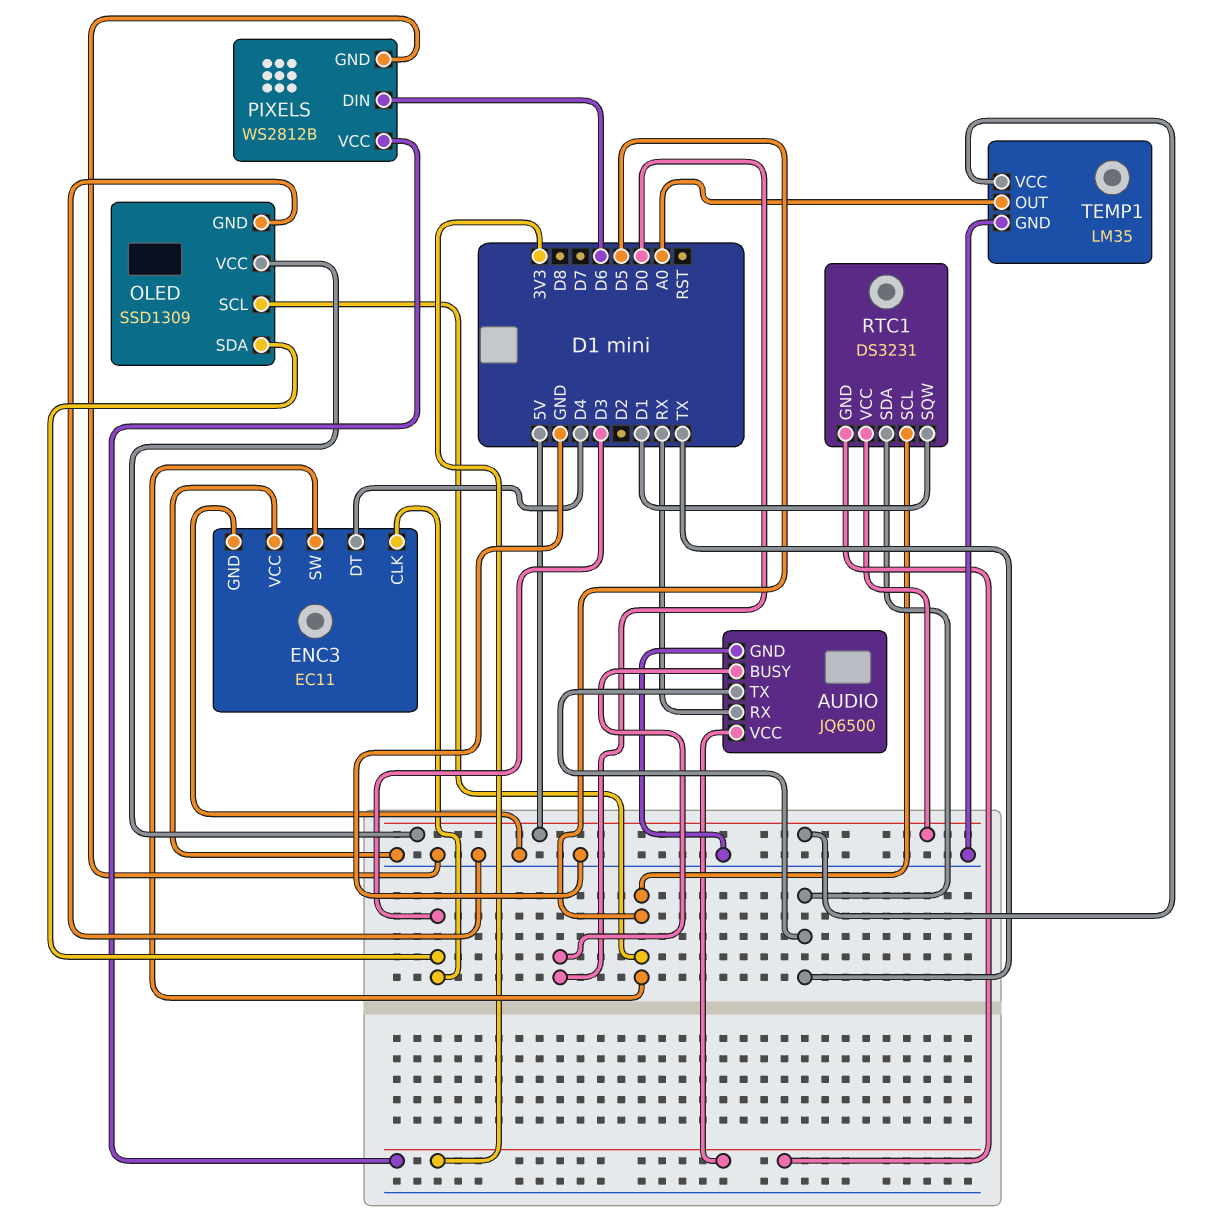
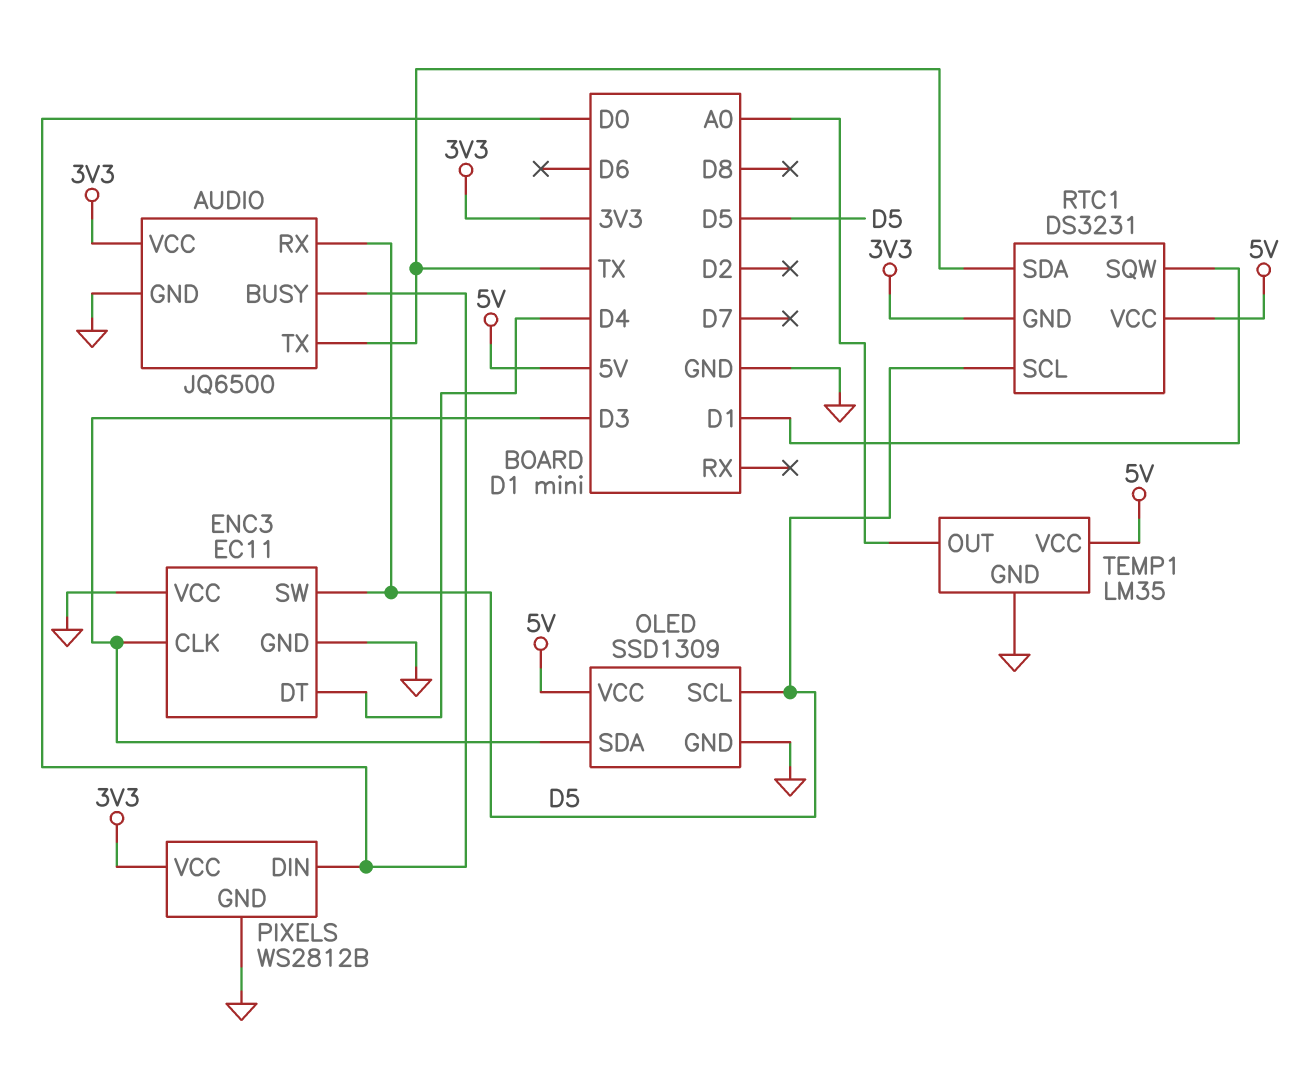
AUDIO pin RX: RX -> D5
PIXELS pin DIN: D6 -> D0

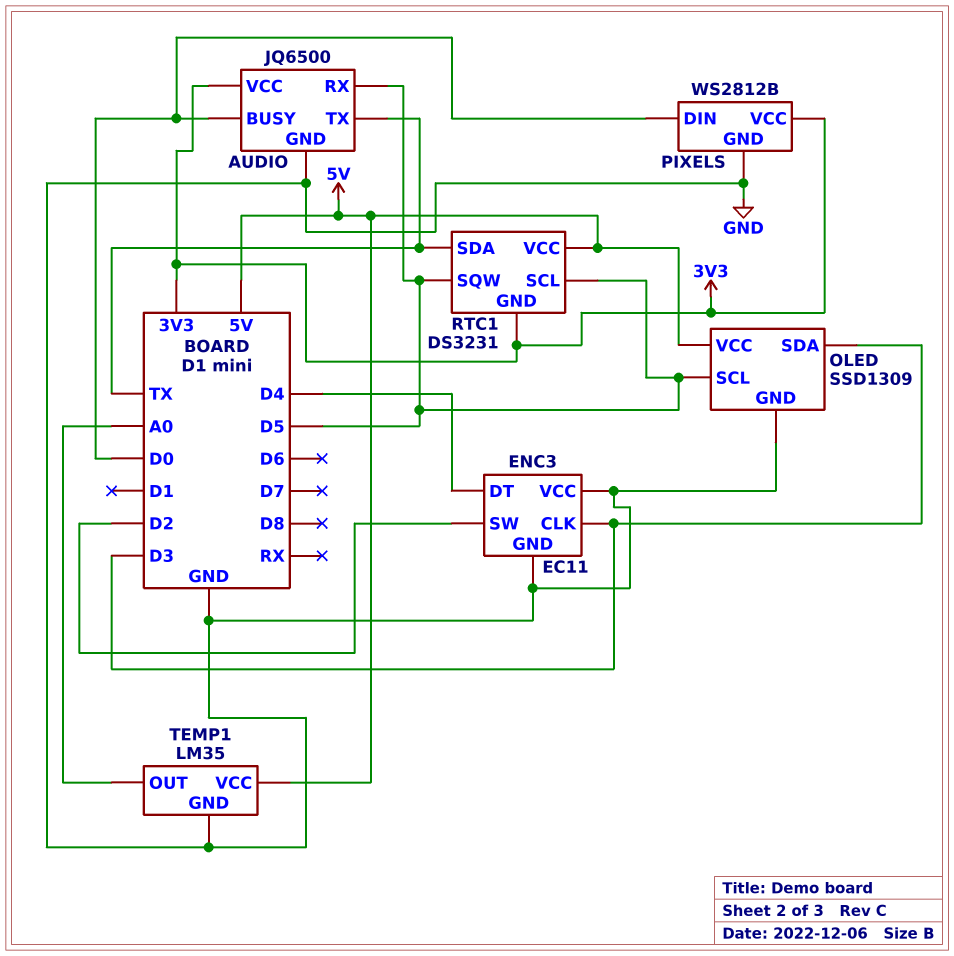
ENC3 pin SW: D5 -> D2
RTC1 pin SQW: D1 -> D5

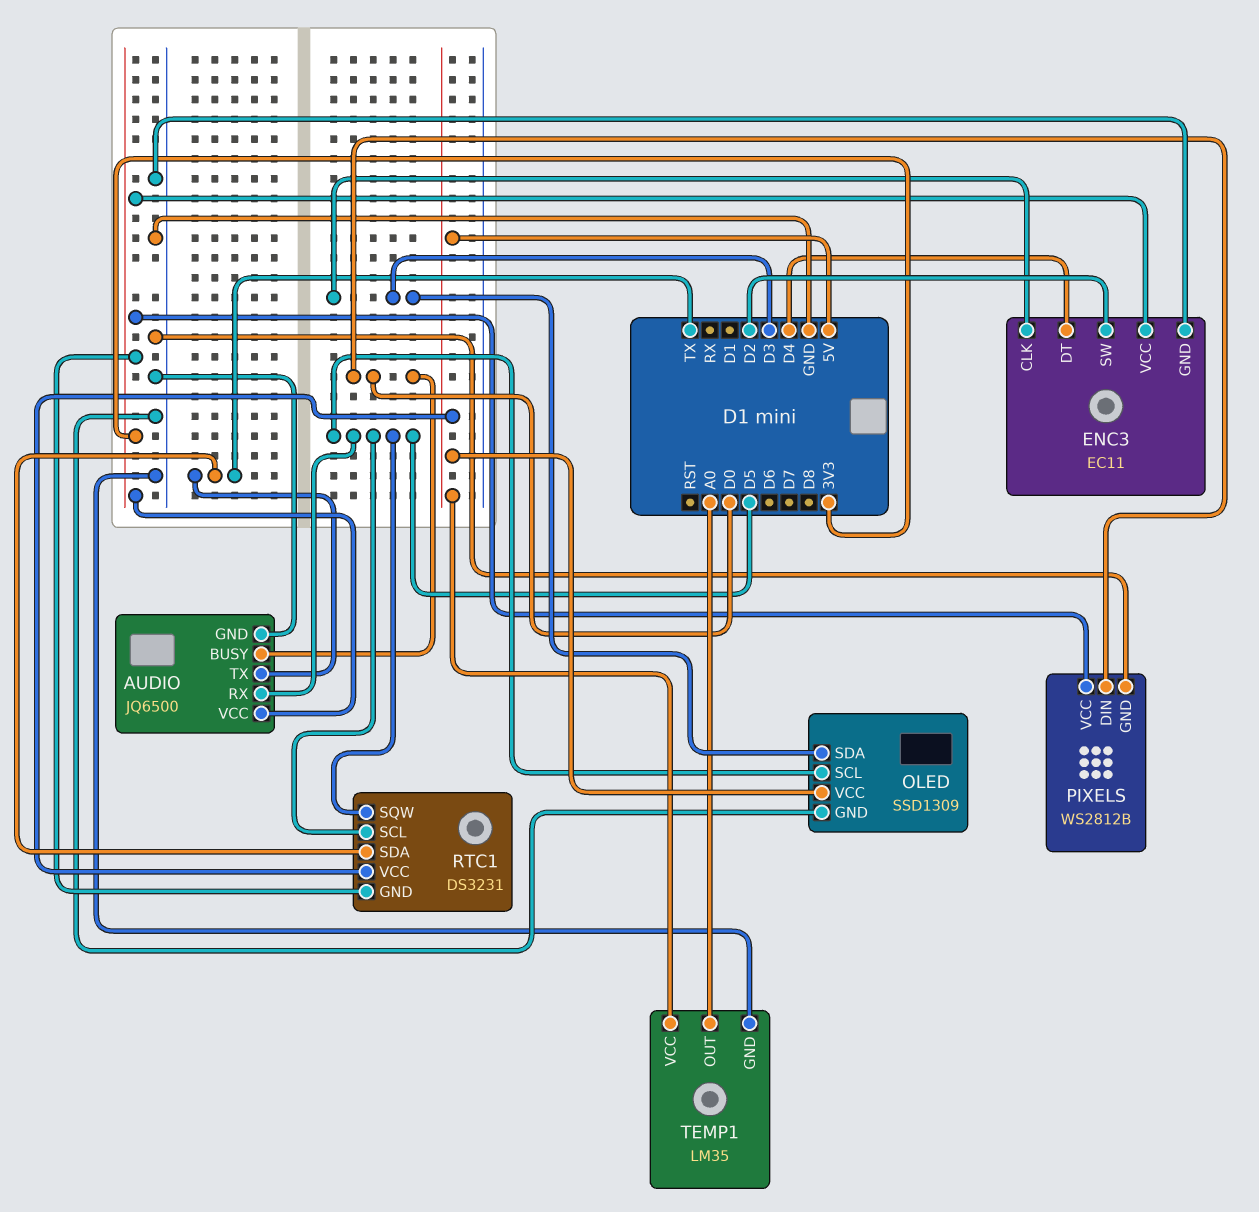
ENC3 pin VCC: GND -> 3V3

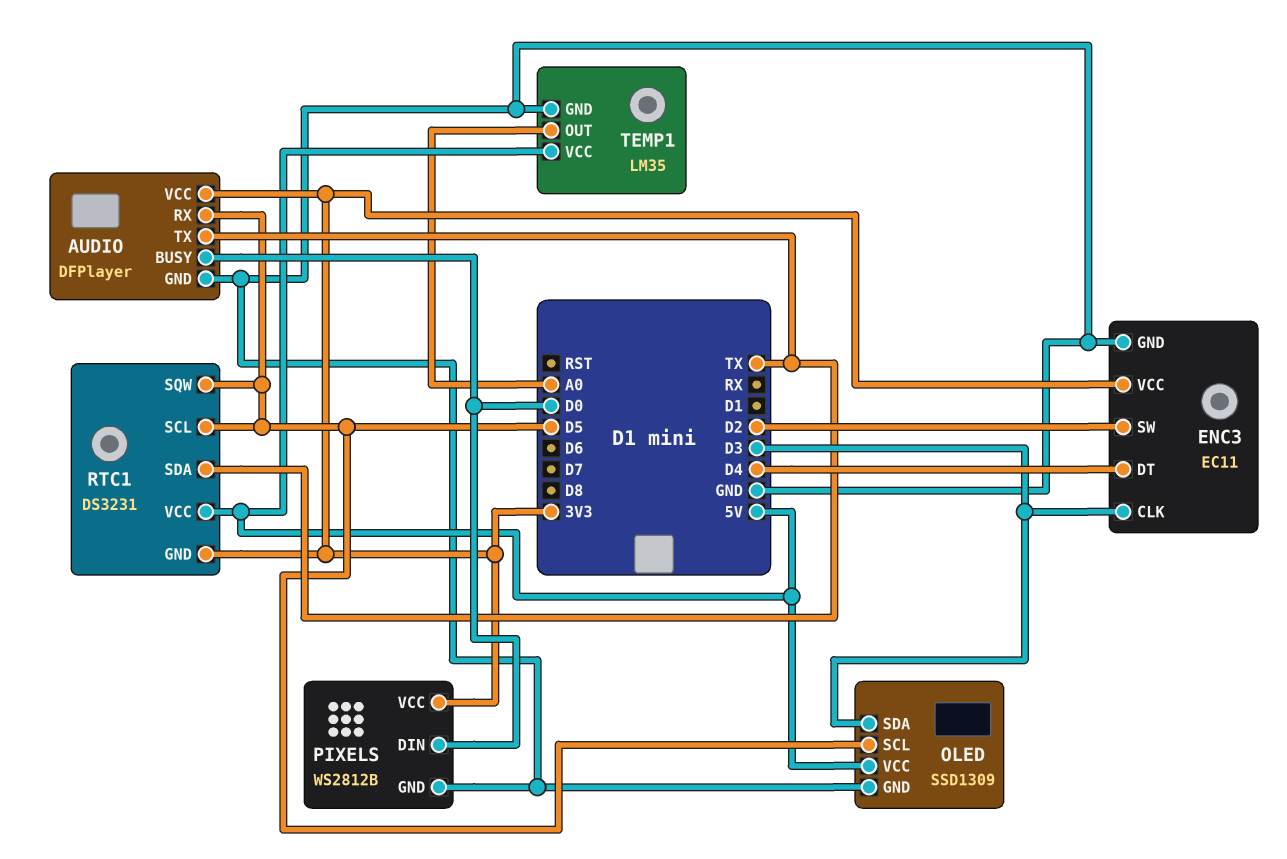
AUDIO: JQ6500 -> DFPlayer

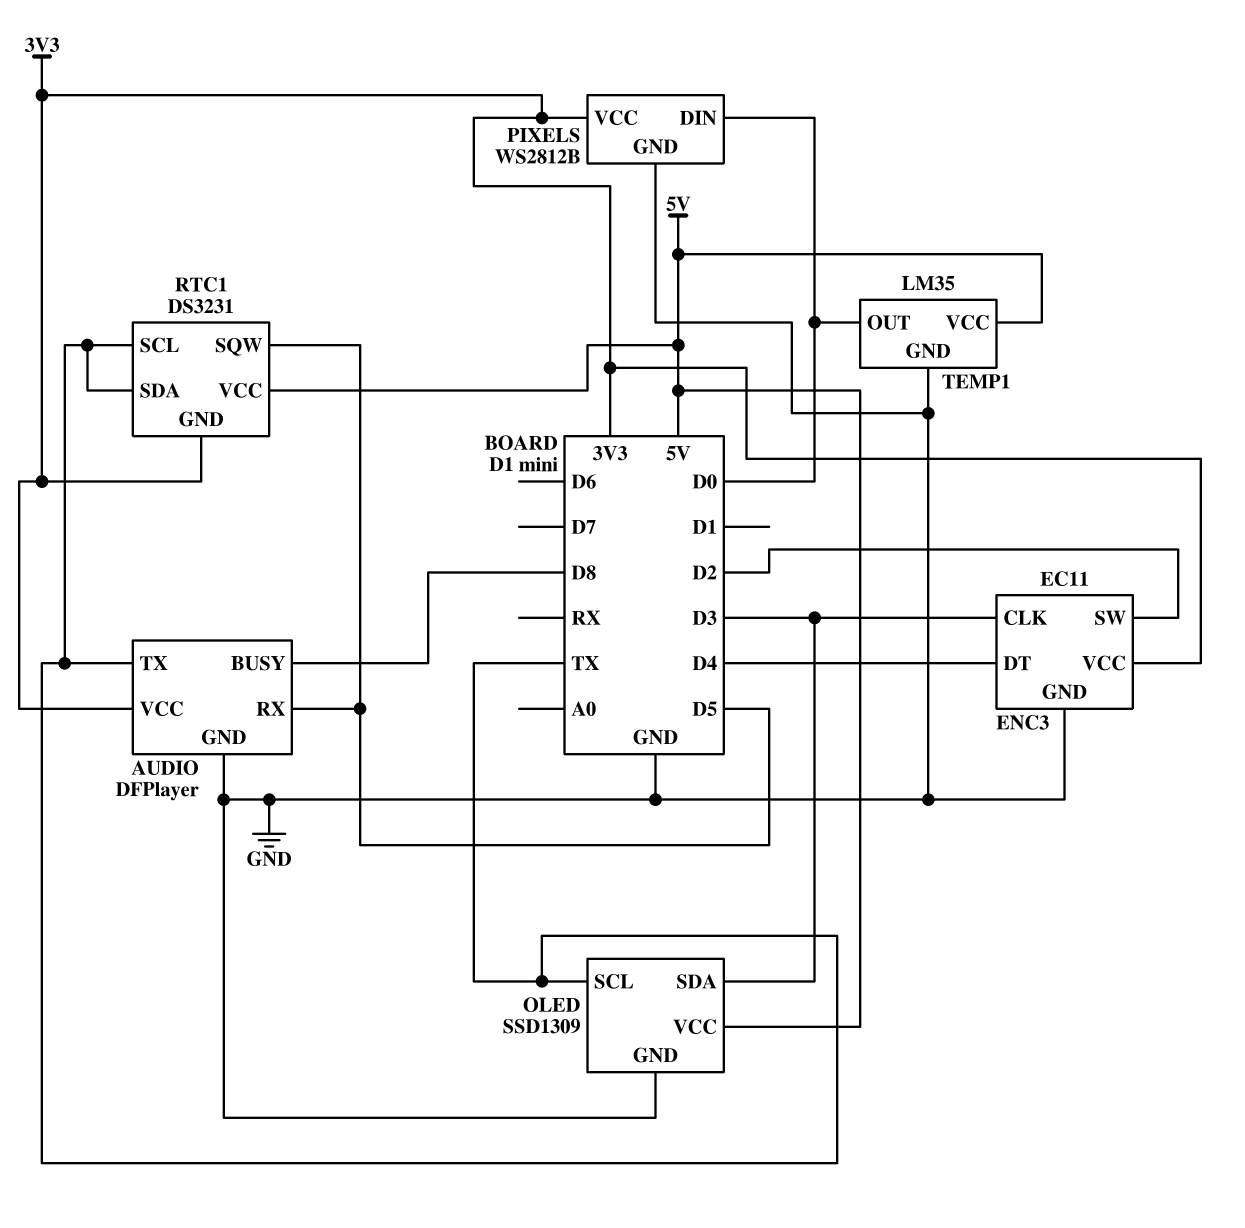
AUDIO pin BUSY: D0 -> D8
OLED pin SCL: D5 -> TX
RTC1 pin SCL: D5 -> TX
TEMP1 pin OUT: A0 -> D0

